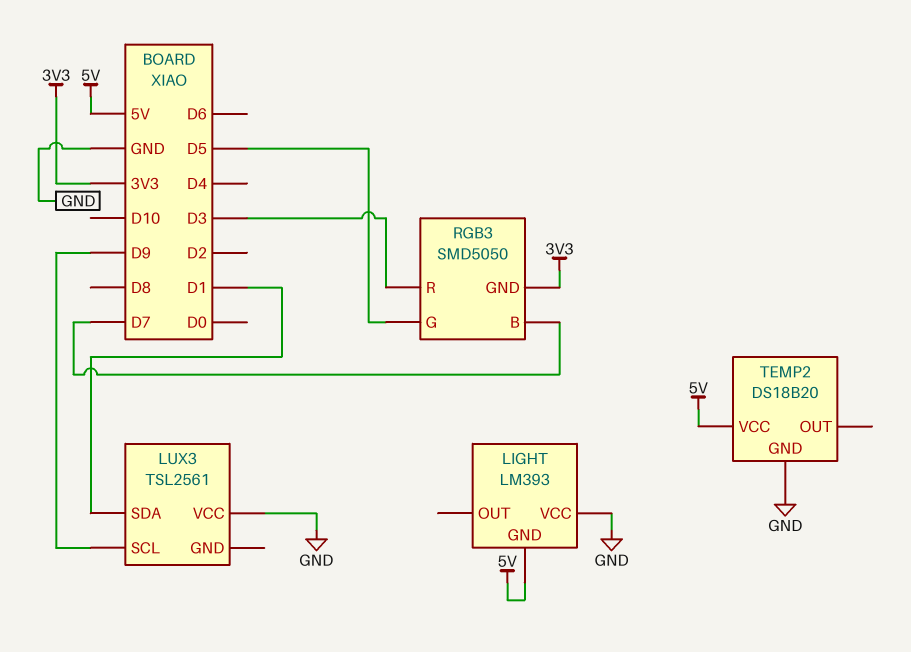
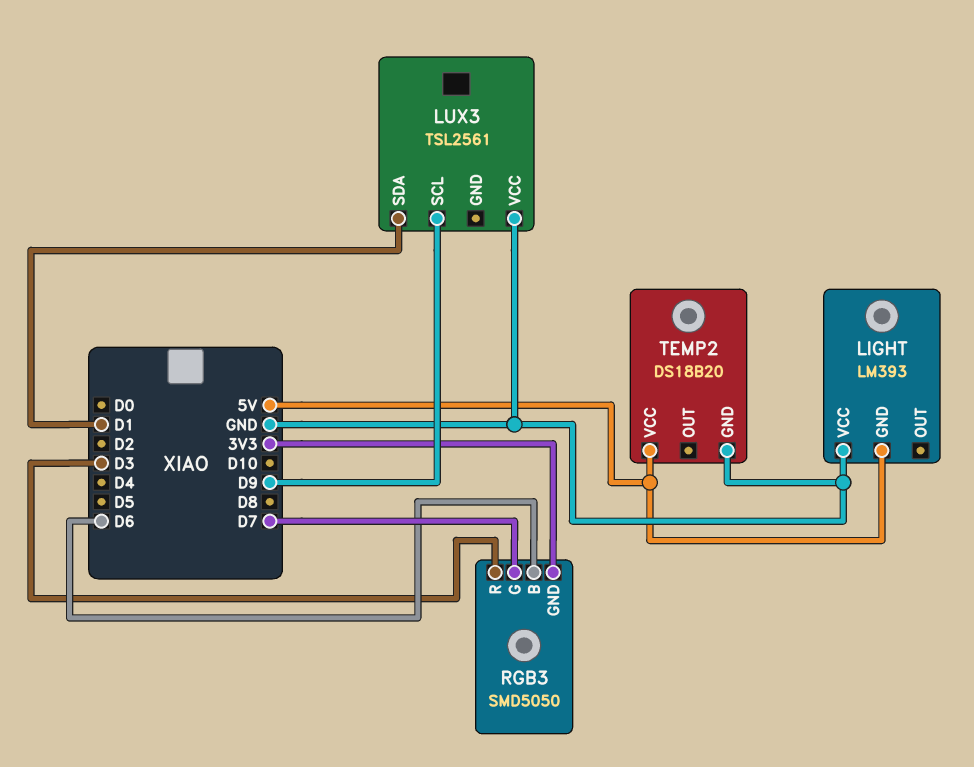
RGB3 pin B: D7 -> D6
RGB3 pin G: D5 -> D7

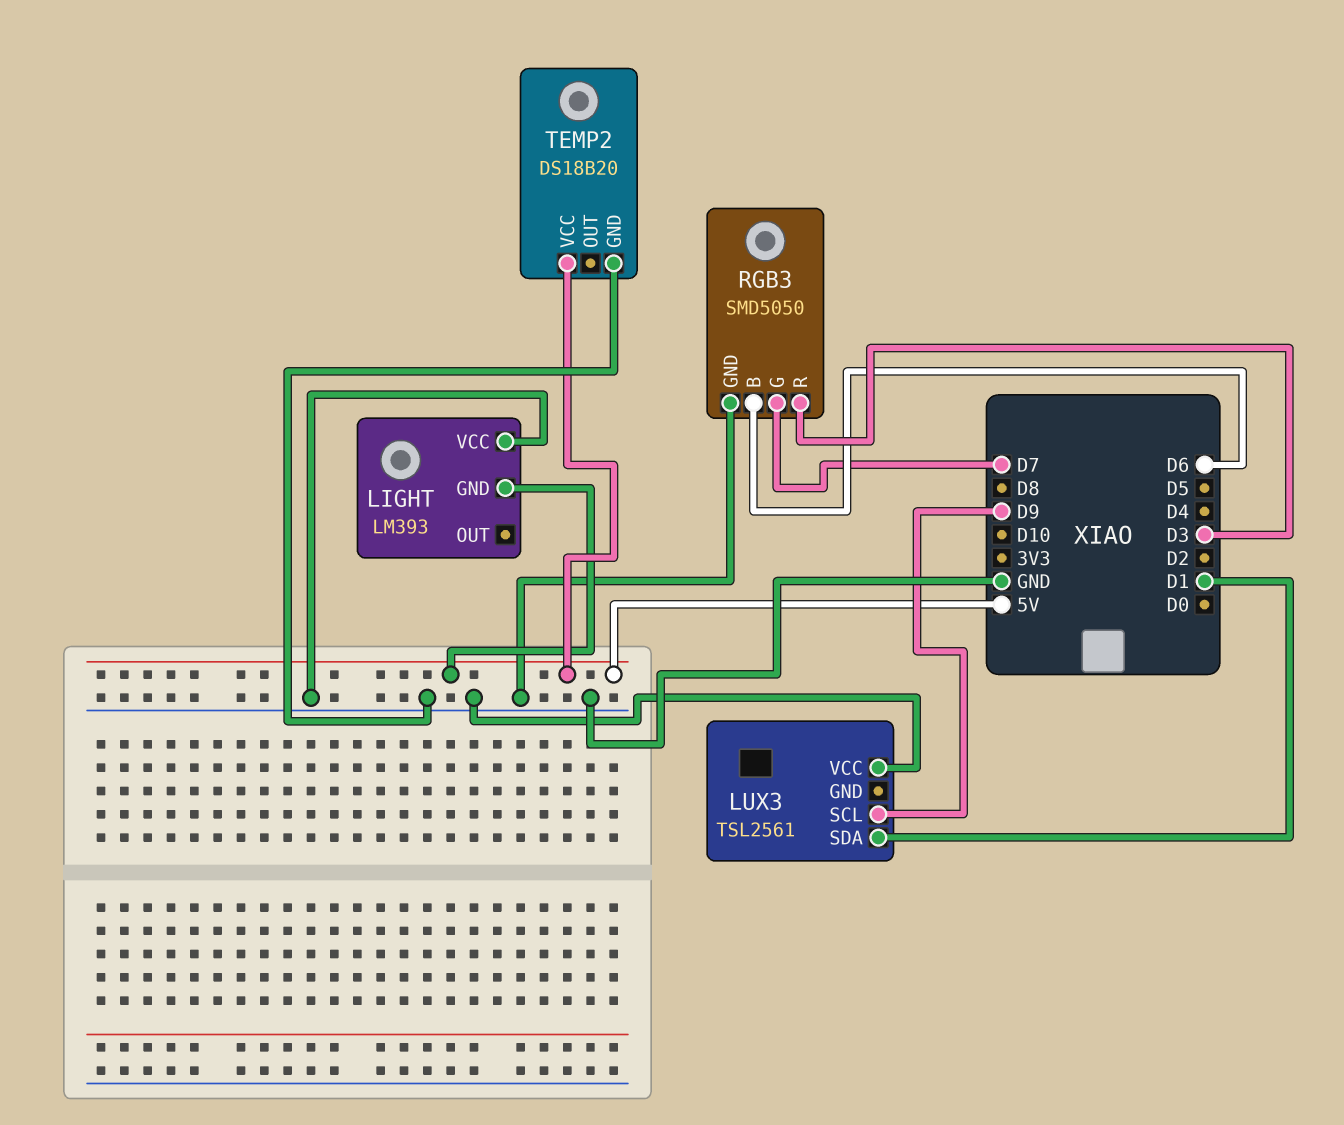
RGB3 pin GND: 3V3 -> GND

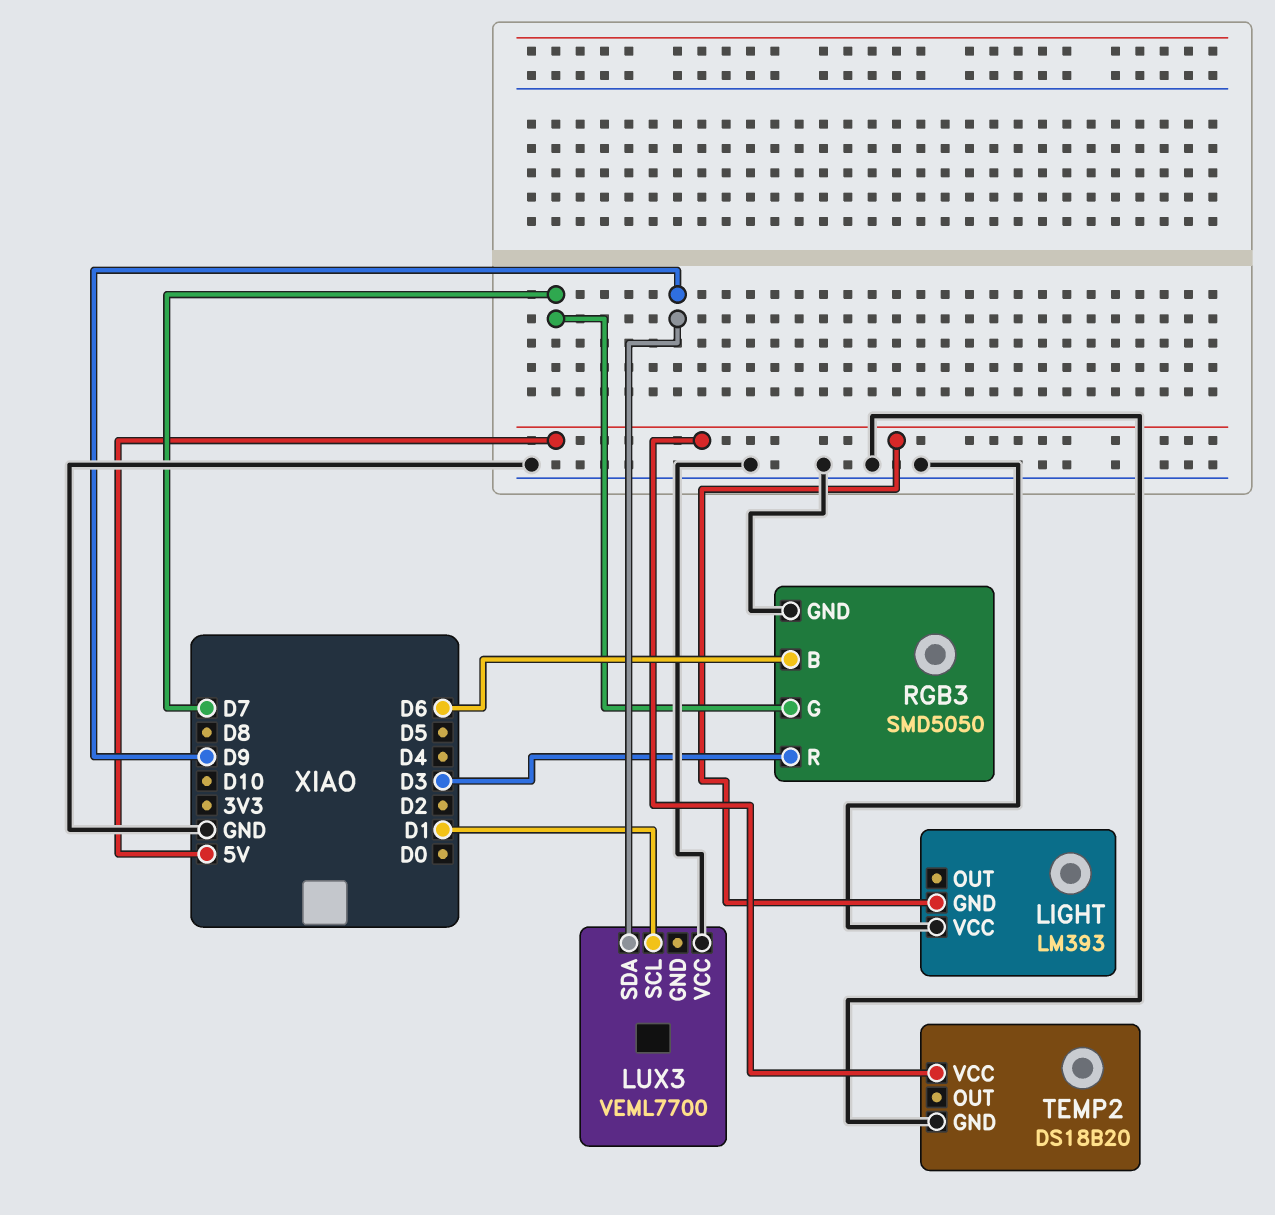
LUX3: TSL2561 -> VEML7700
LUX3 pin SCL: D9 -> D1
LUX3 pin SDA: D1 -> D9

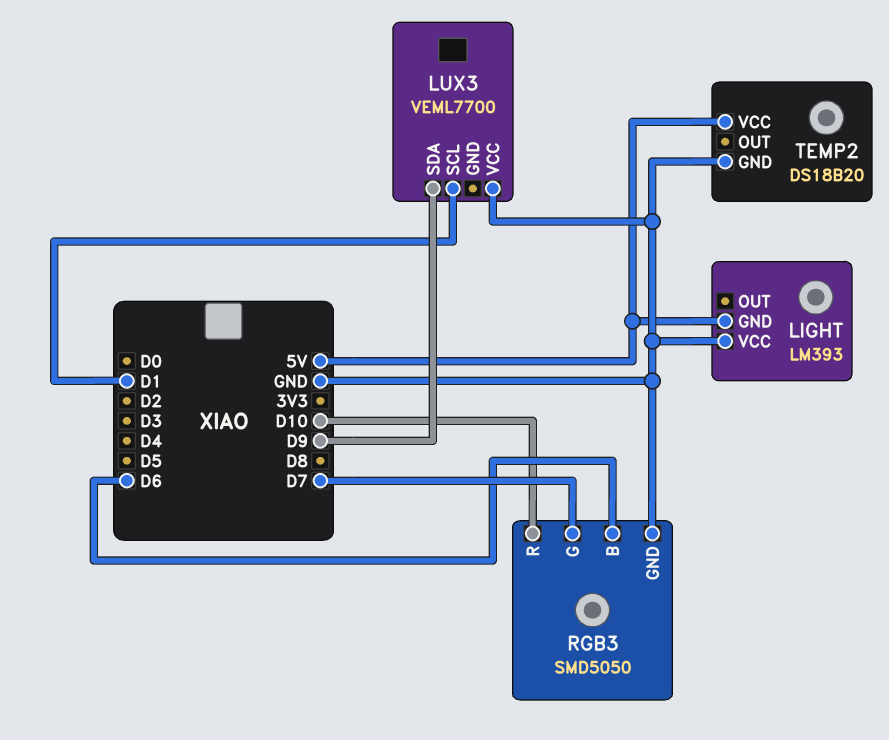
RGB3 pin R: D3 -> D10

